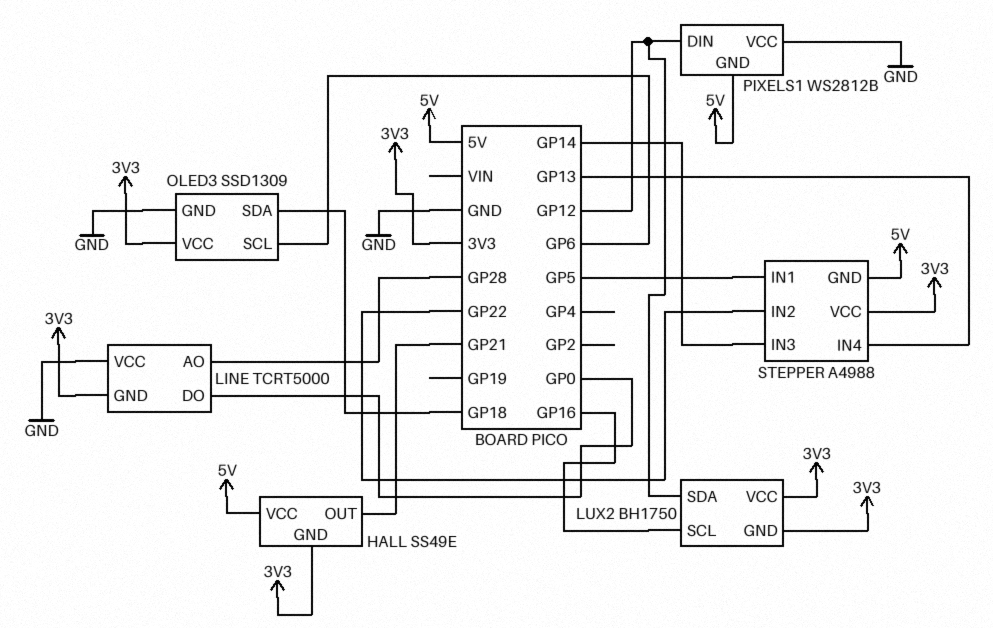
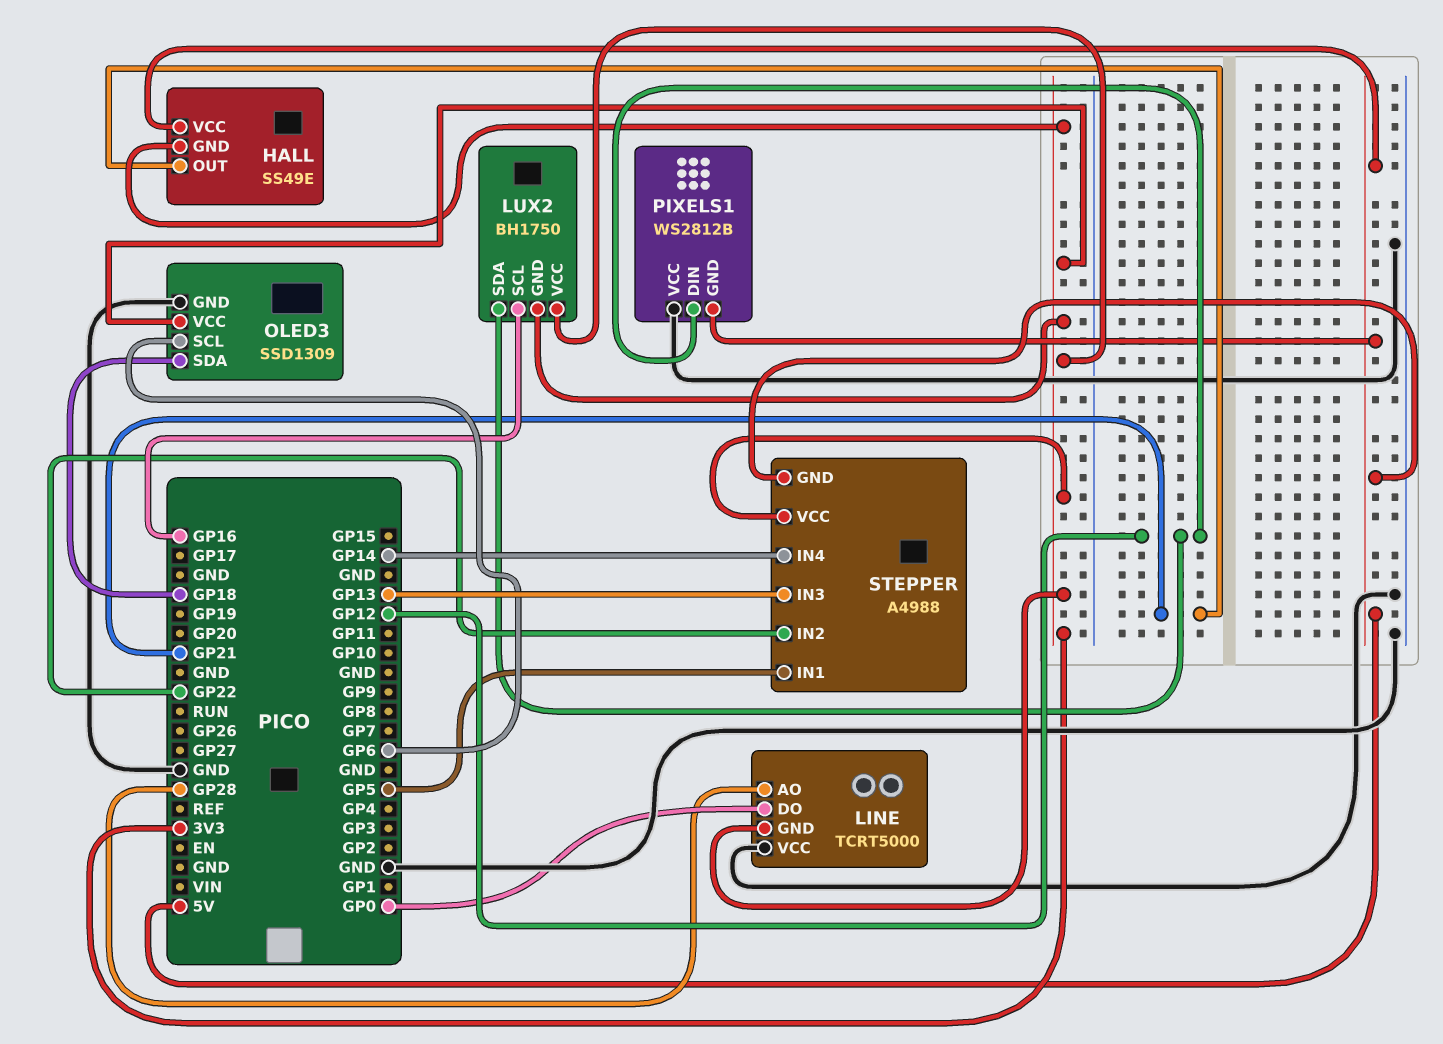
STEPPER pin IN3: GP14 -> GP13
STEPPER pin IN4: GP13 -> GP14

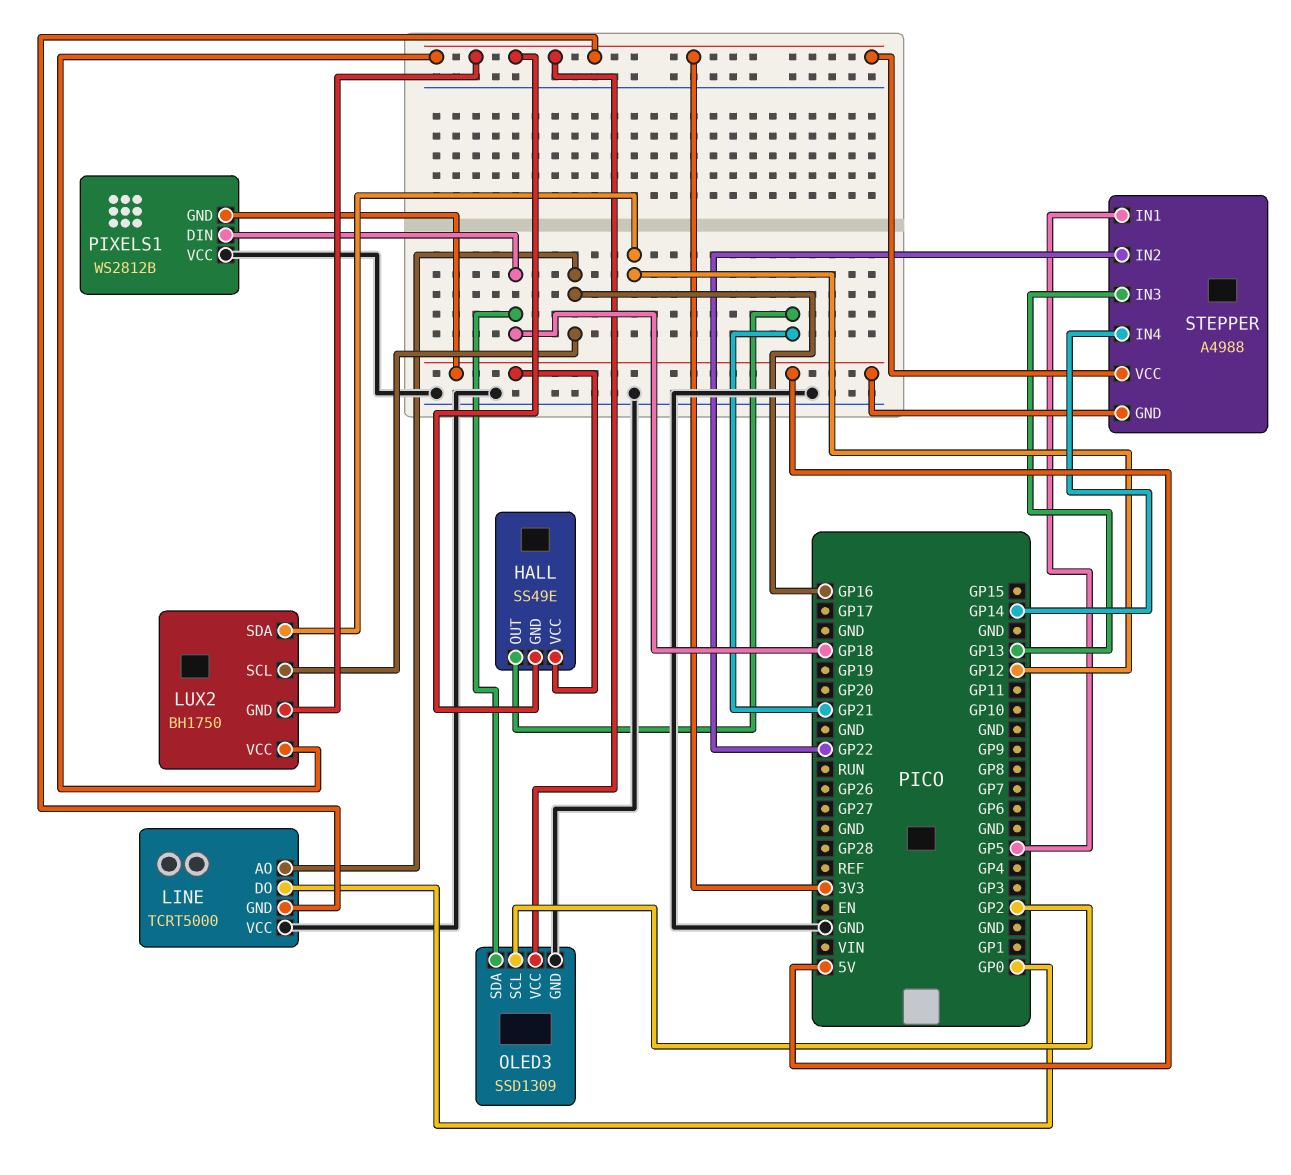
LINE pin AO: GP28 -> GP16
OLED3 pin SCL: GP6 -> GP2
PIXELS1 pin DIN: GP12 -> GP18

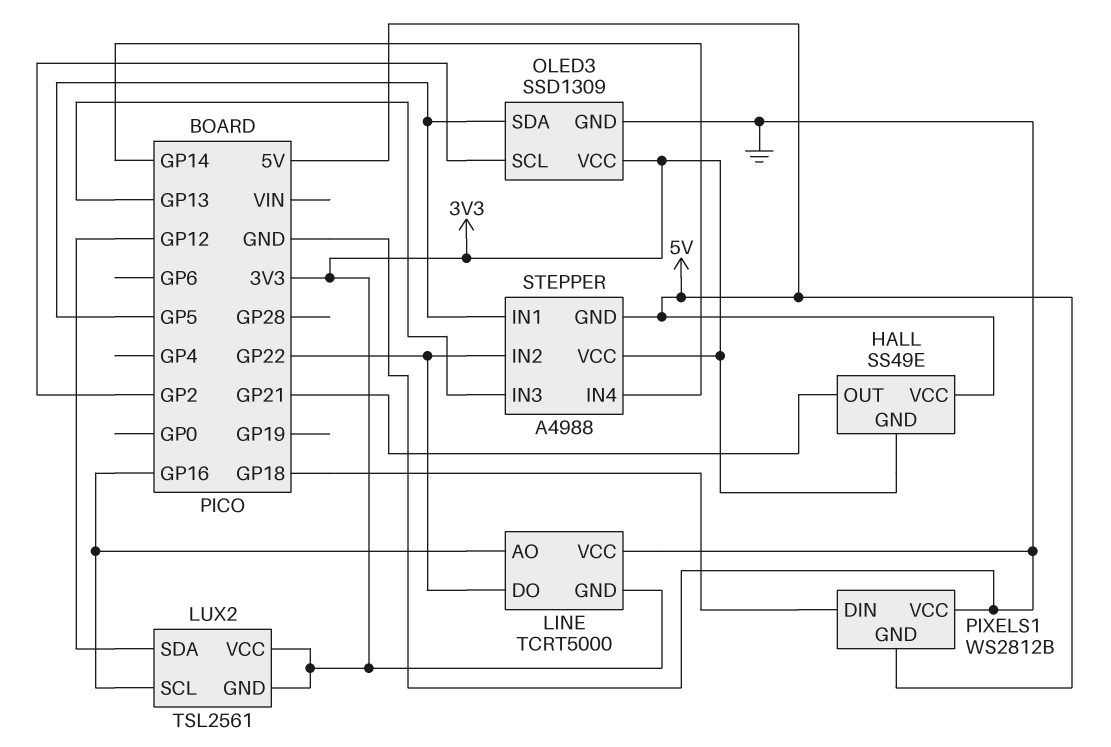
LINE pin DO: GP0 -> GP22
LUX2: BH1750 -> TSL2561
OLED3 pin SDA: GP18 -> GP5

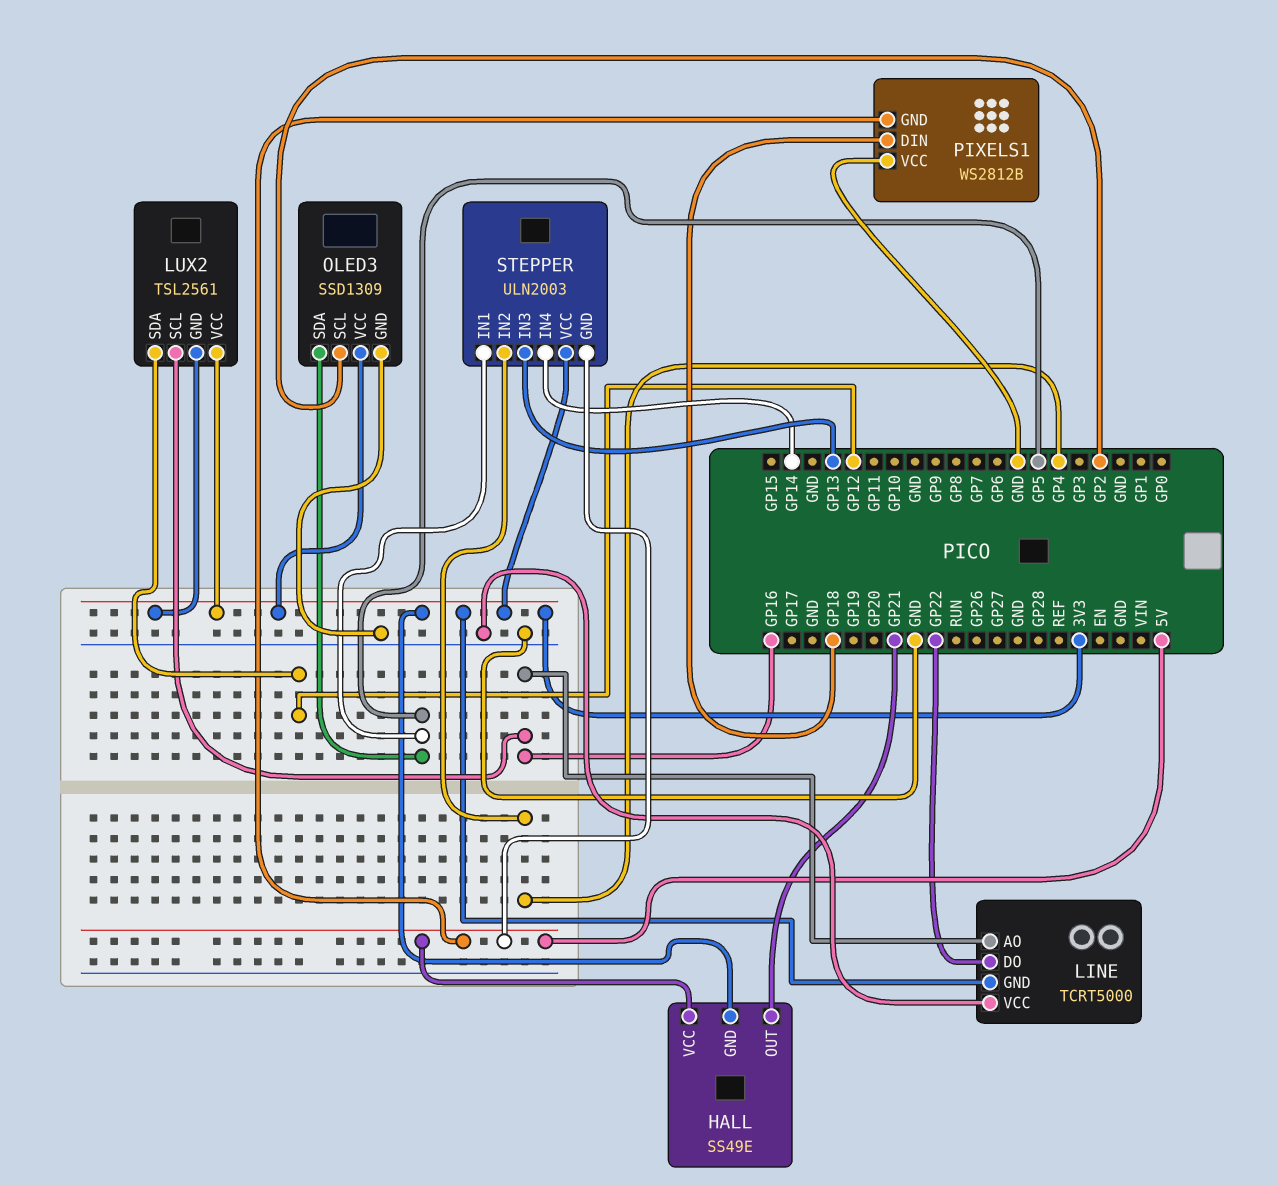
STEPPER: A4988 -> ULN2003
STEPPER pin IN2: GP22 -> GP4

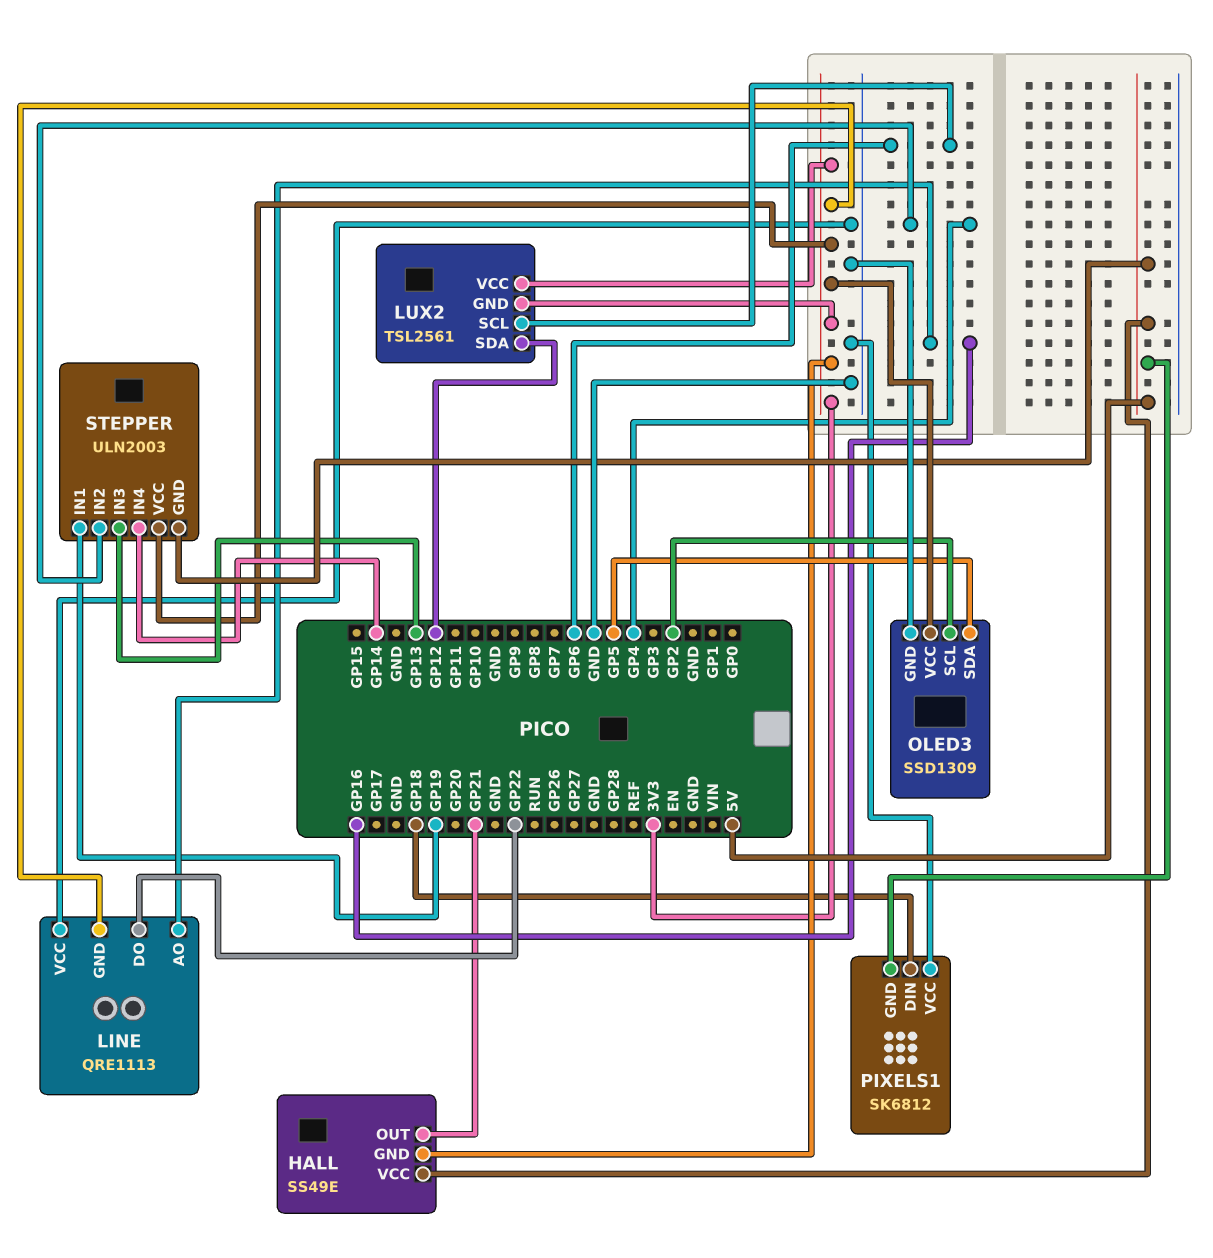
LINE: TCRT5000 -> QRE1113
LUX2 pin SCL: GP16 -> GP6
PIXELS1: WS2812B -> SK6812
STEPPER pin IN1: GP5 -> GP19

